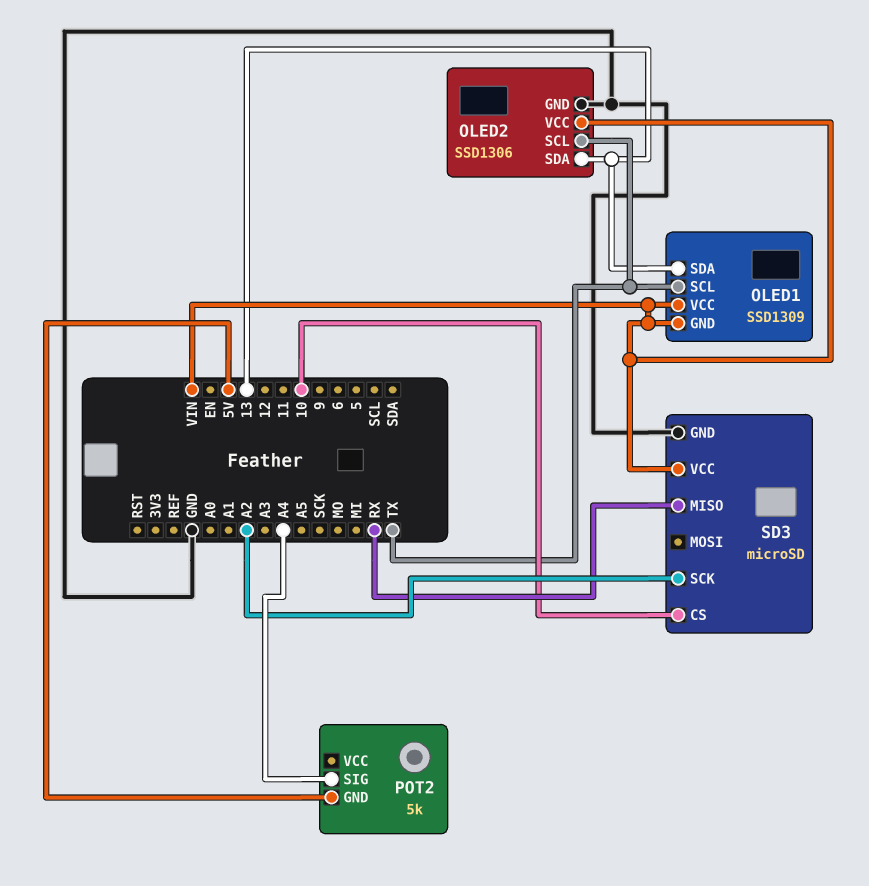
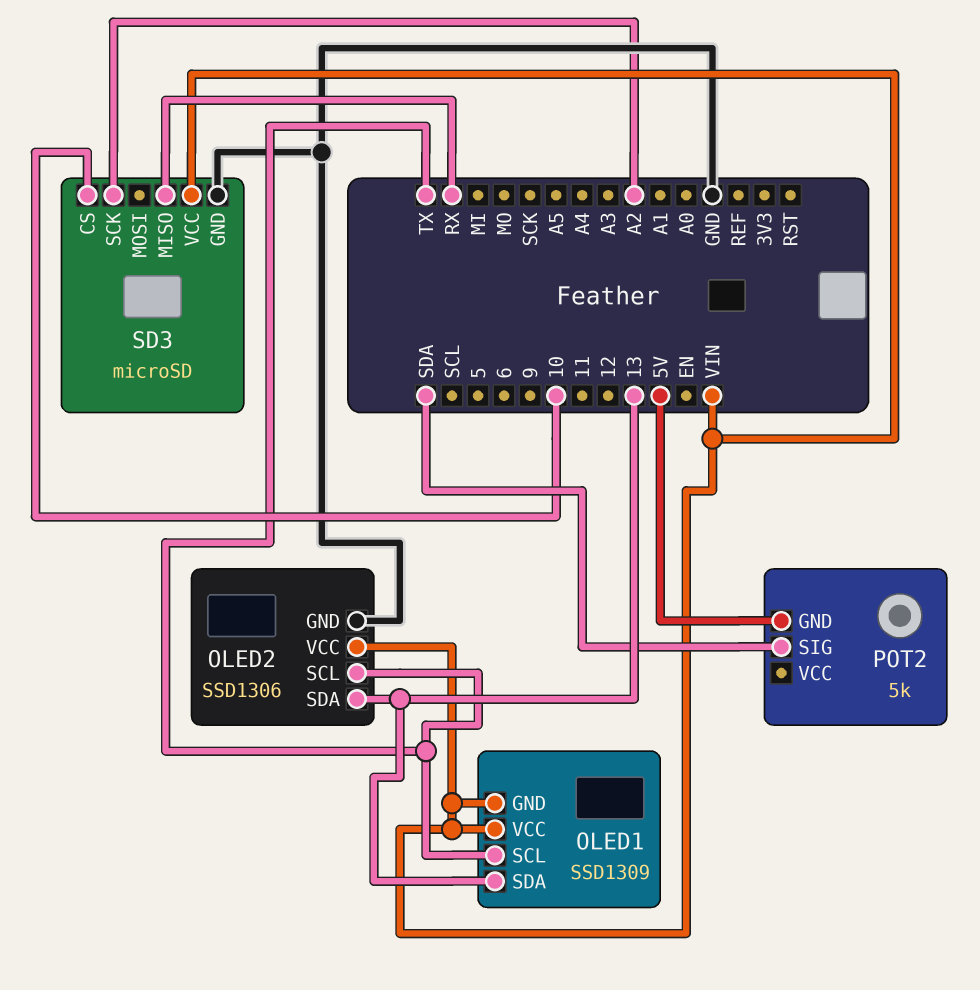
POT2 pin SIG: A4 -> SDA

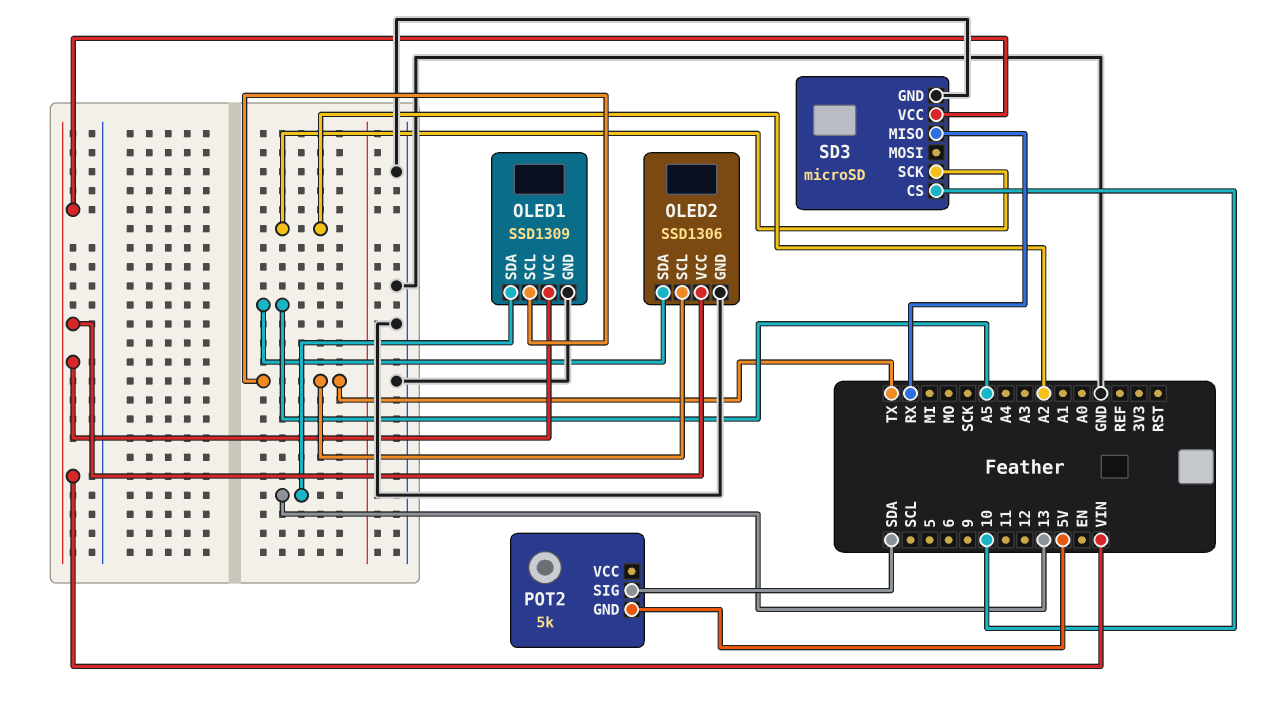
OLED1 pin GND: VIN -> GND
OLED2 pin SDA: 13 -> A5

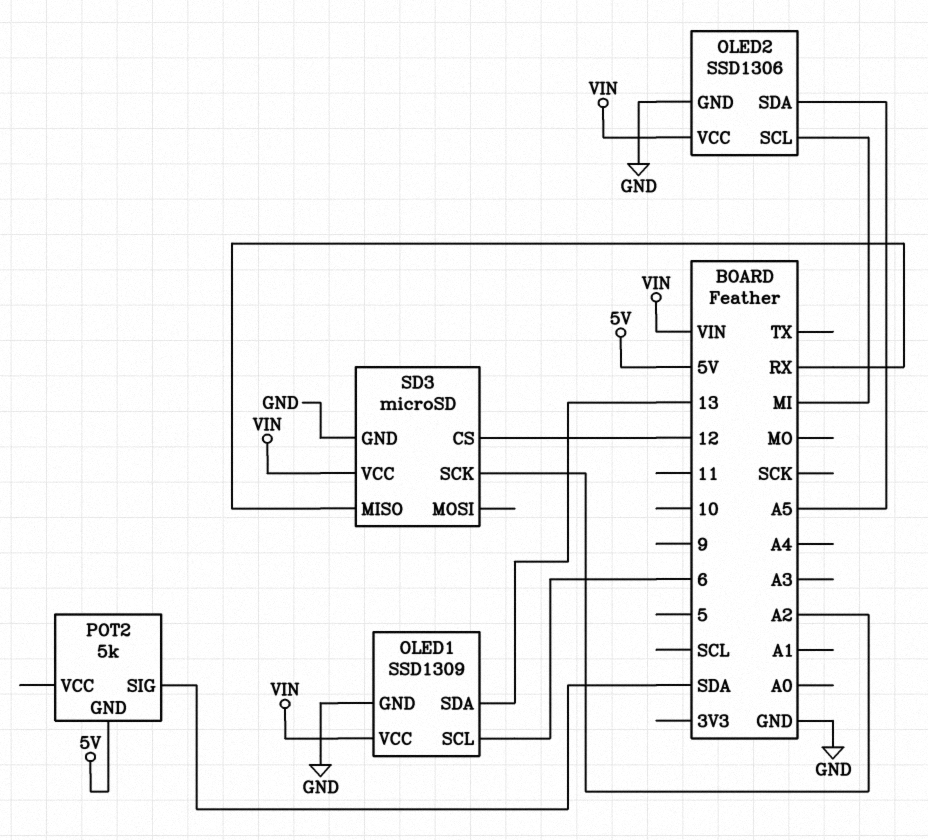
OLED1 pin SCL: TX -> 6
OLED2 pin SCL: TX -> MI
SD3 pin CS: 10 -> 12

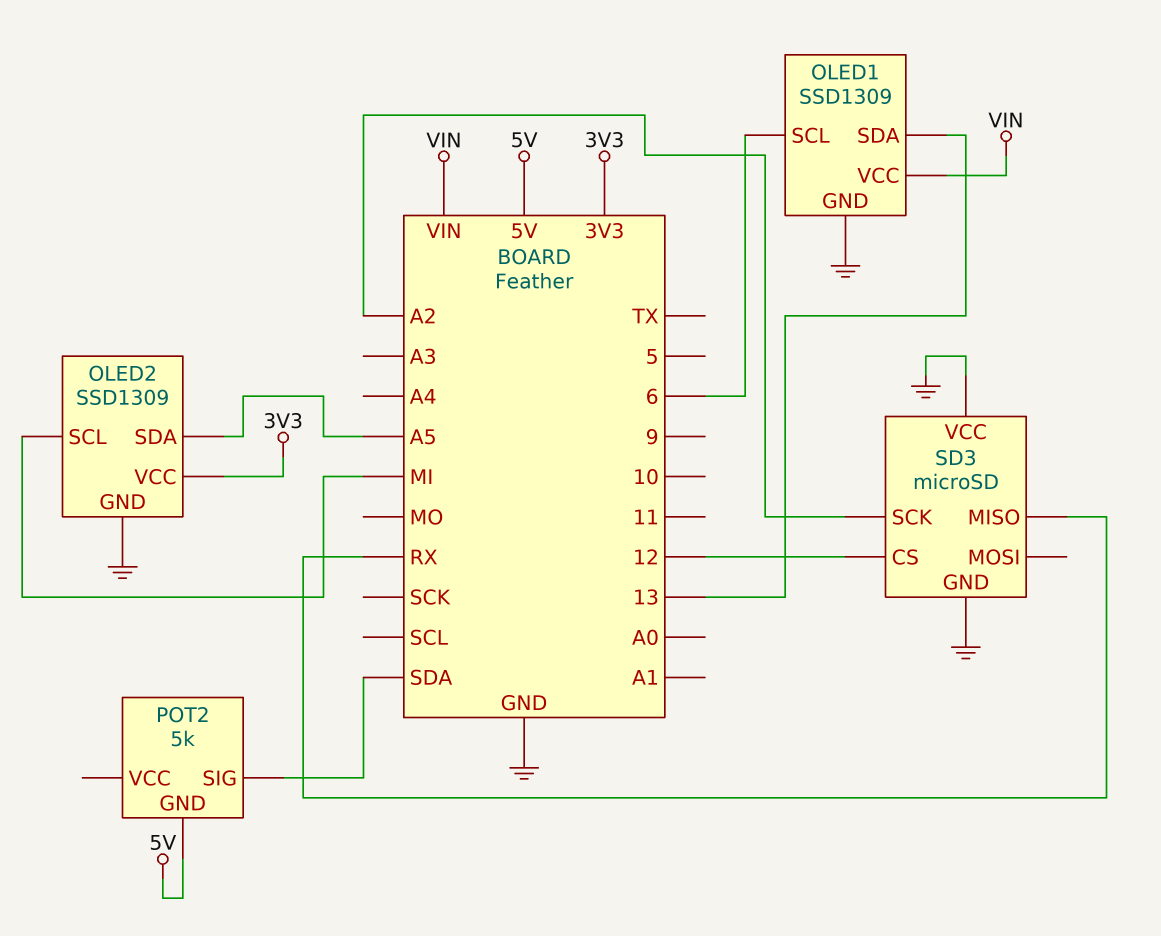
OLED2: SSD1306 -> SSD1309
OLED2 pin VCC: VIN -> 3V3
SD3 pin VCC: VIN -> GND

